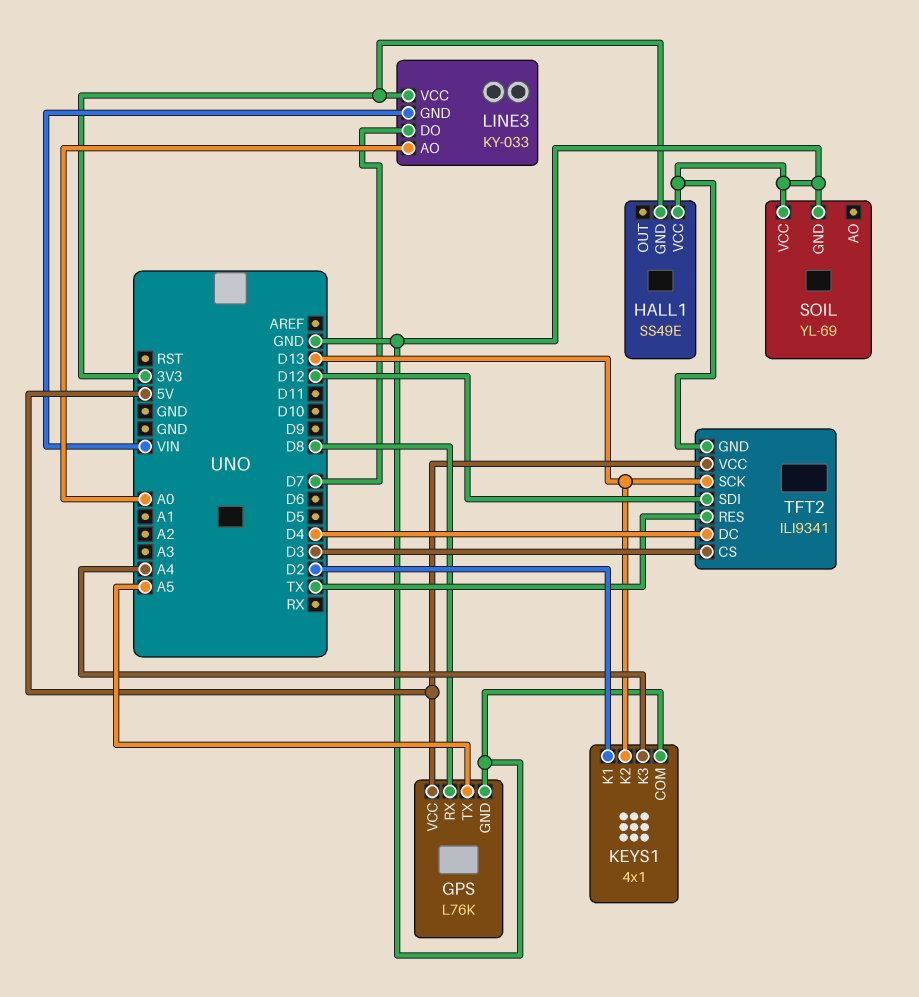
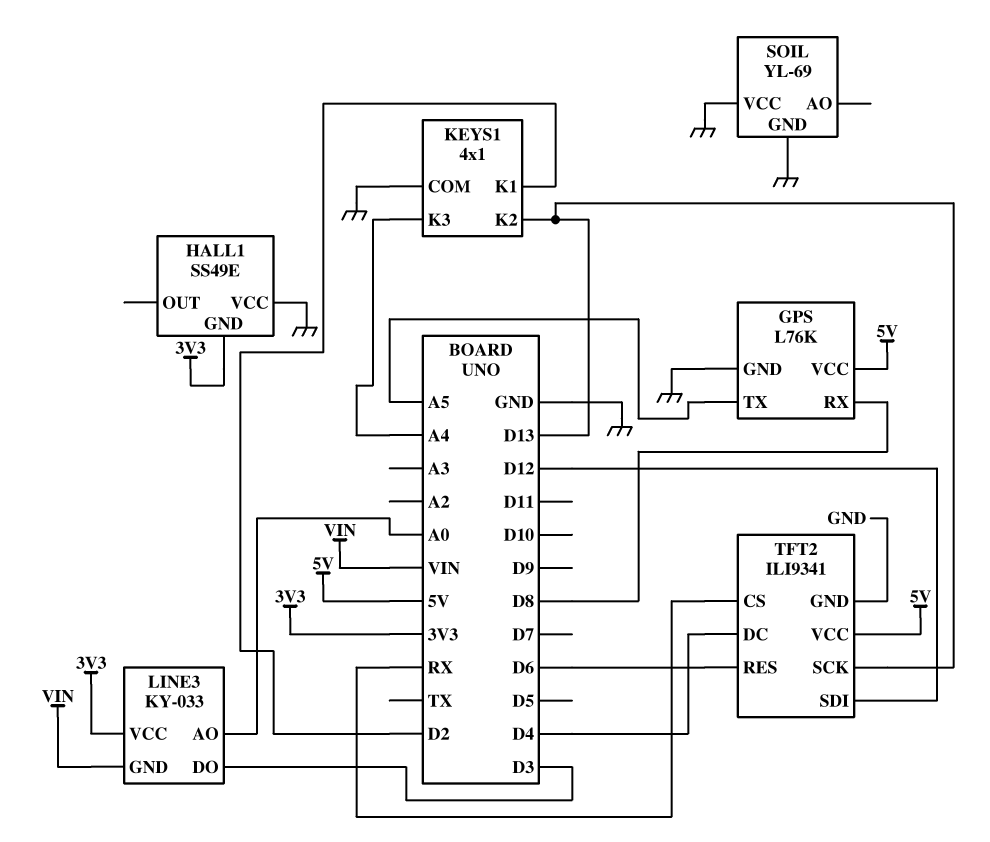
LINE3 pin DO: D7 -> D3
TFT2 pin CS: D3 -> RX
TFT2 pin RES: TX -> D6

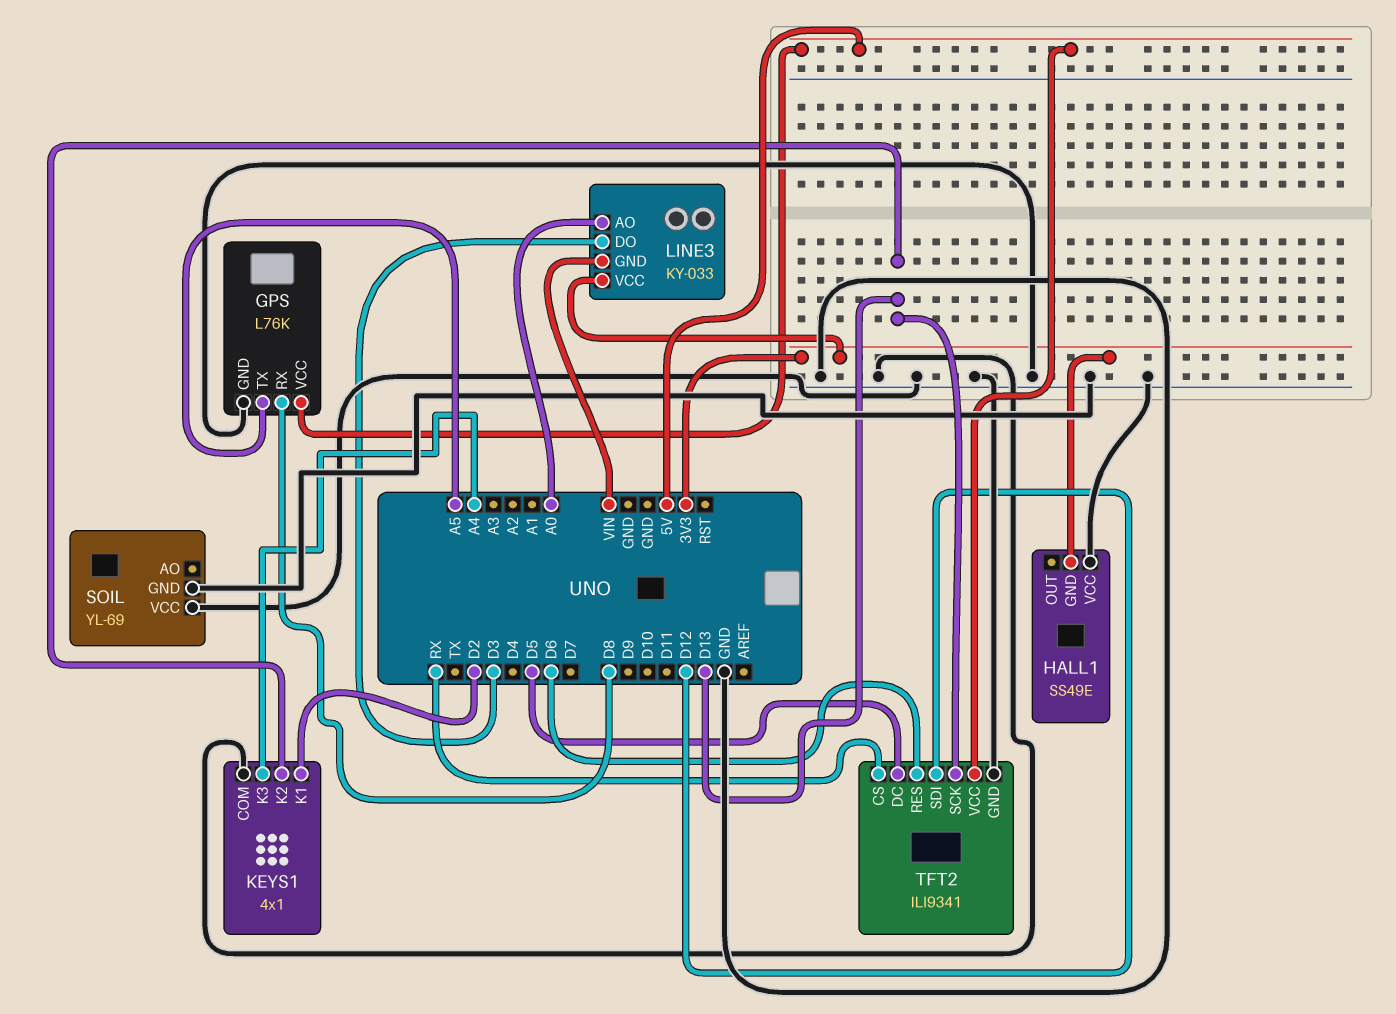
TFT2 pin DC: D4 -> D5

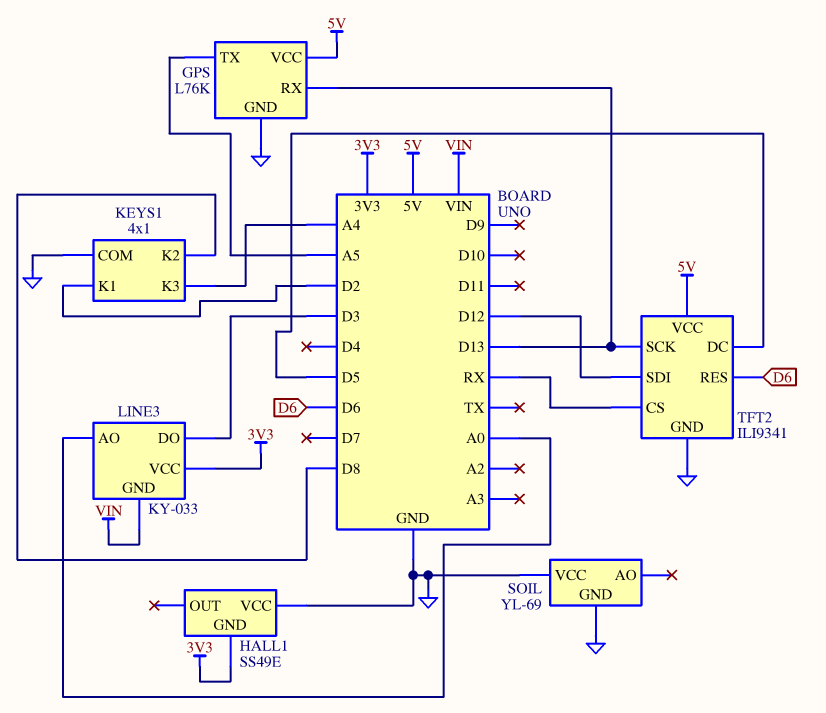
GPS pin RX: D8 -> D13
KEYS1 pin K2: D13 -> D8

